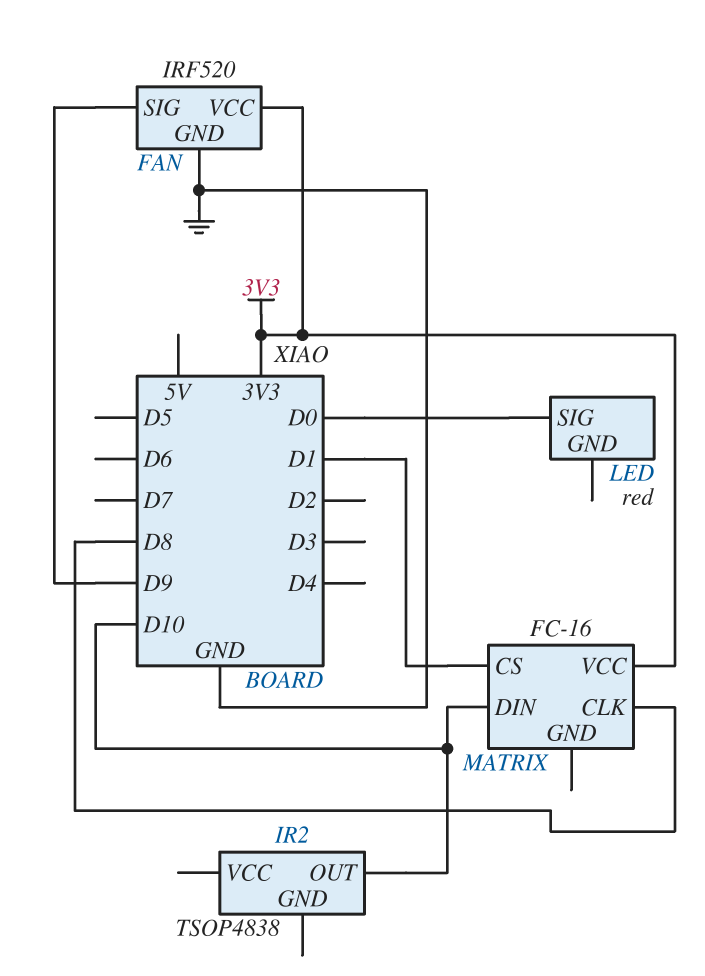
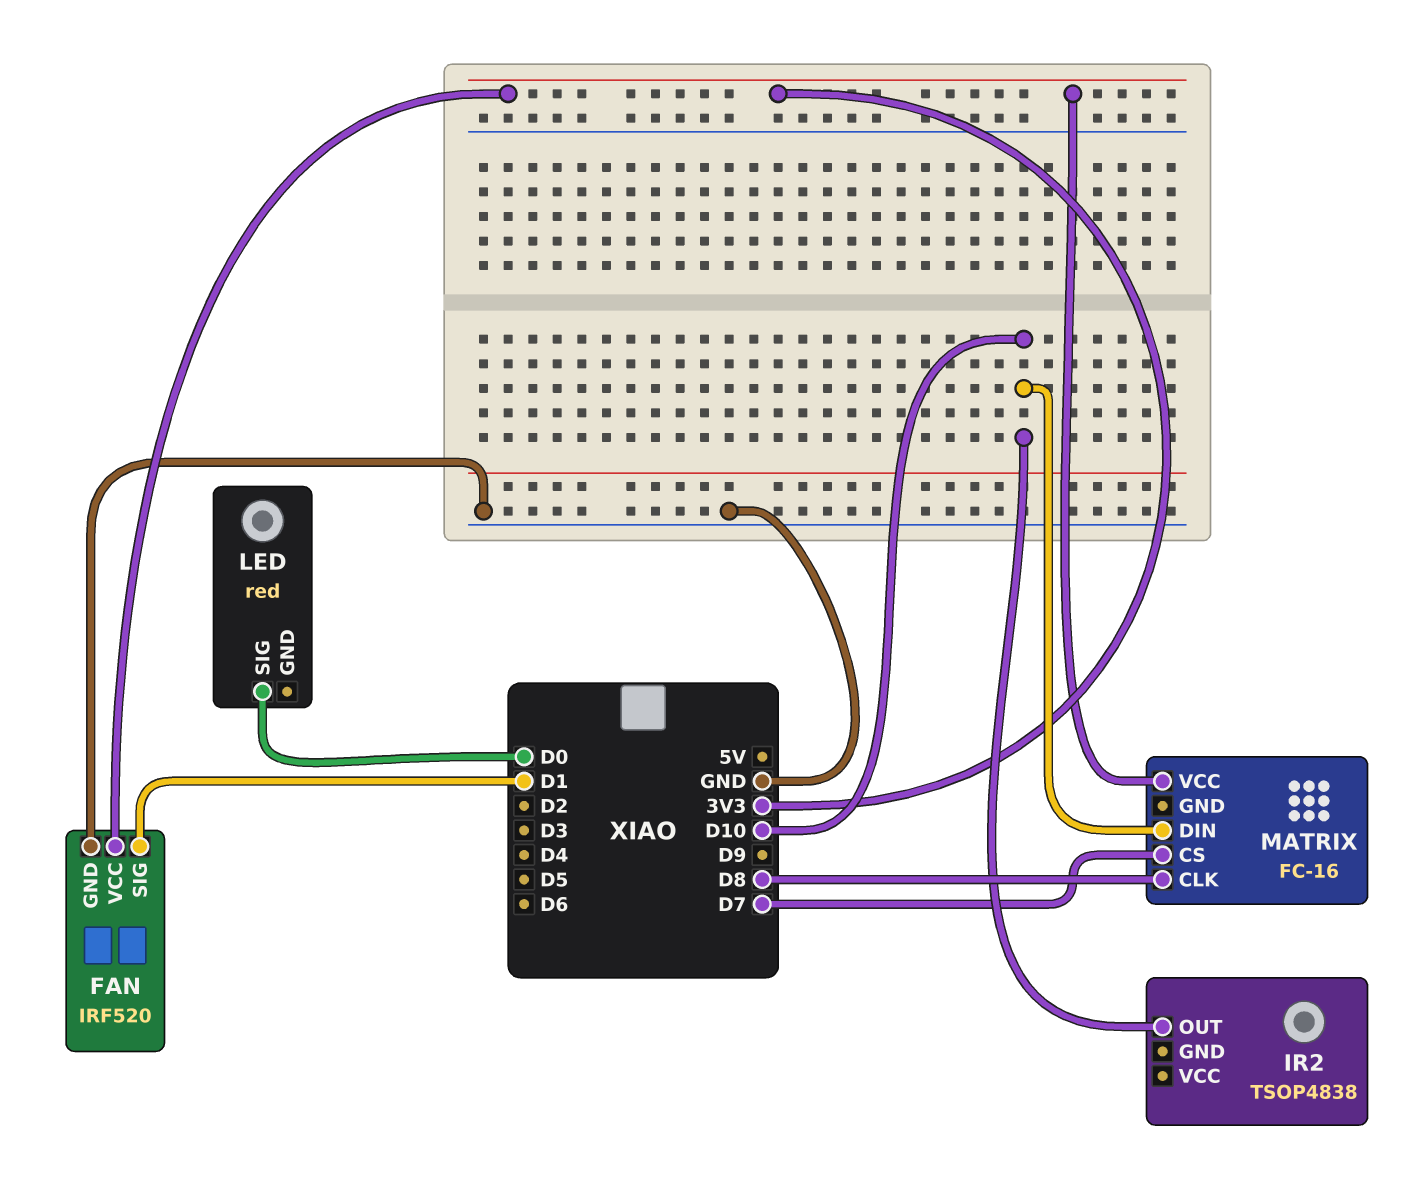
FAN pin SIG: D9 -> D1
MATRIX pin CS: D1 -> D7

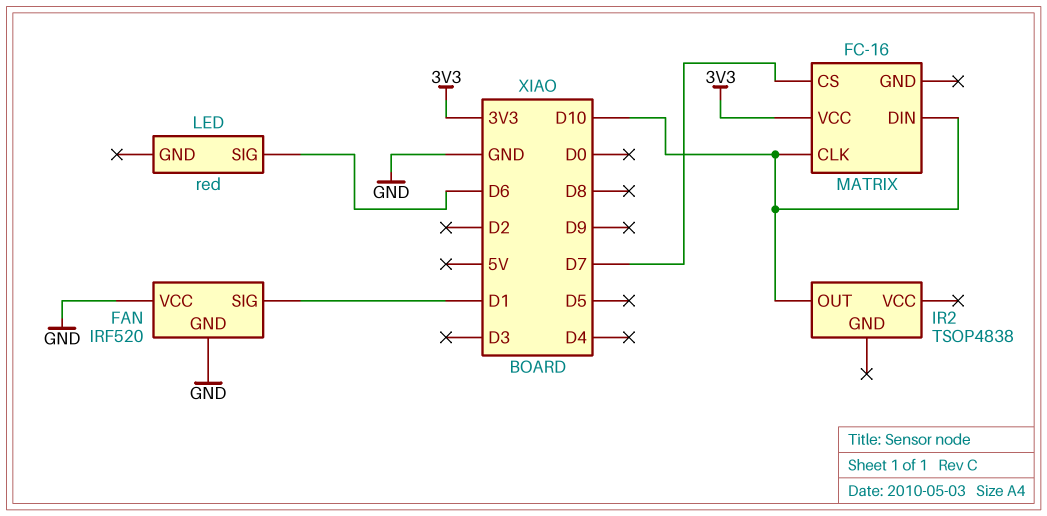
FAN pin VCC: 3V3 -> GND
LED pin SIG: D0 -> D6
MATRIX pin CLK: D8 -> D10

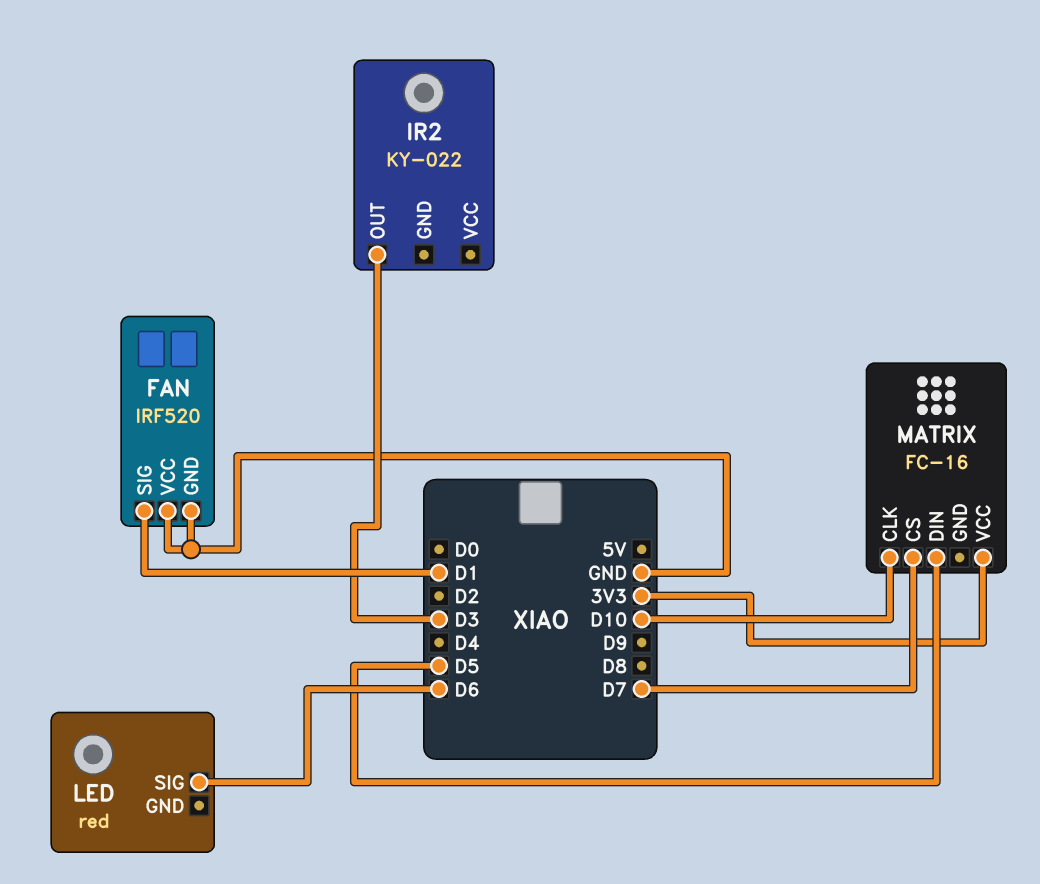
IR2: TSOP4838 -> KY-022
IR2 pin OUT: D10 -> D3
MATRIX pin DIN: D10 -> D5

